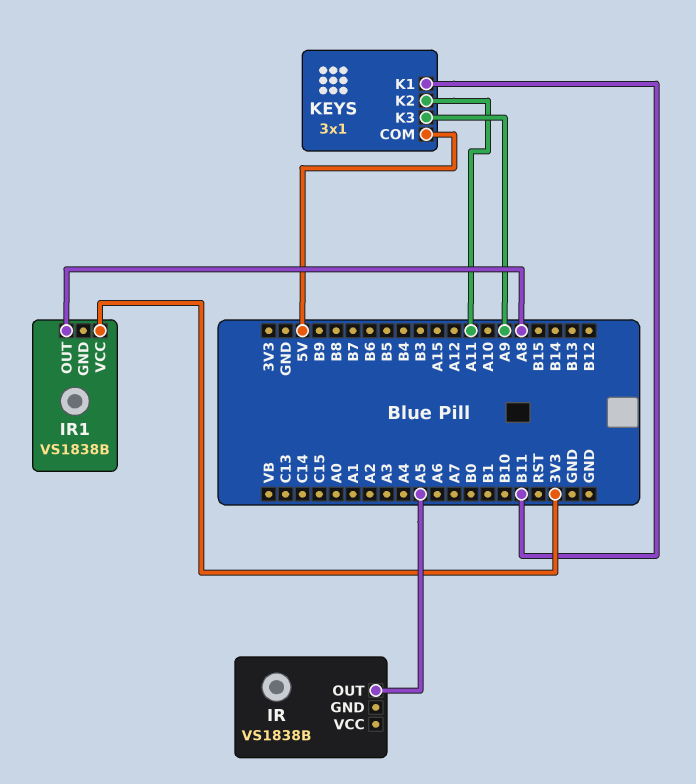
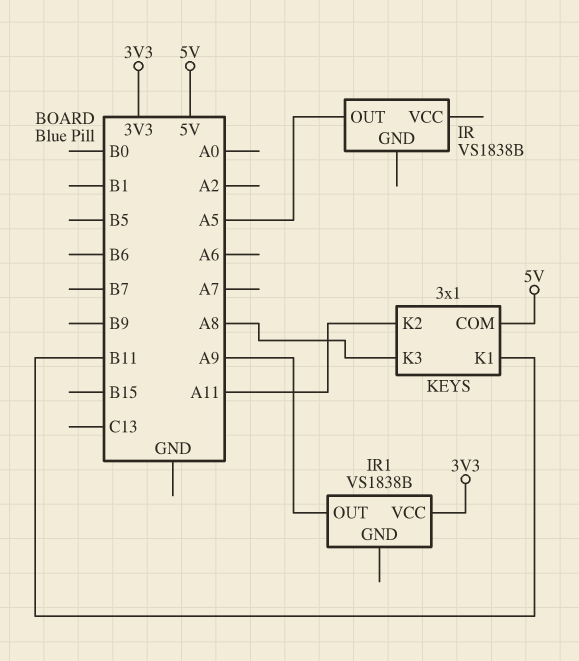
IR1 pin OUT: A8 -> A9
KEYS pin K3: A9 -> A8

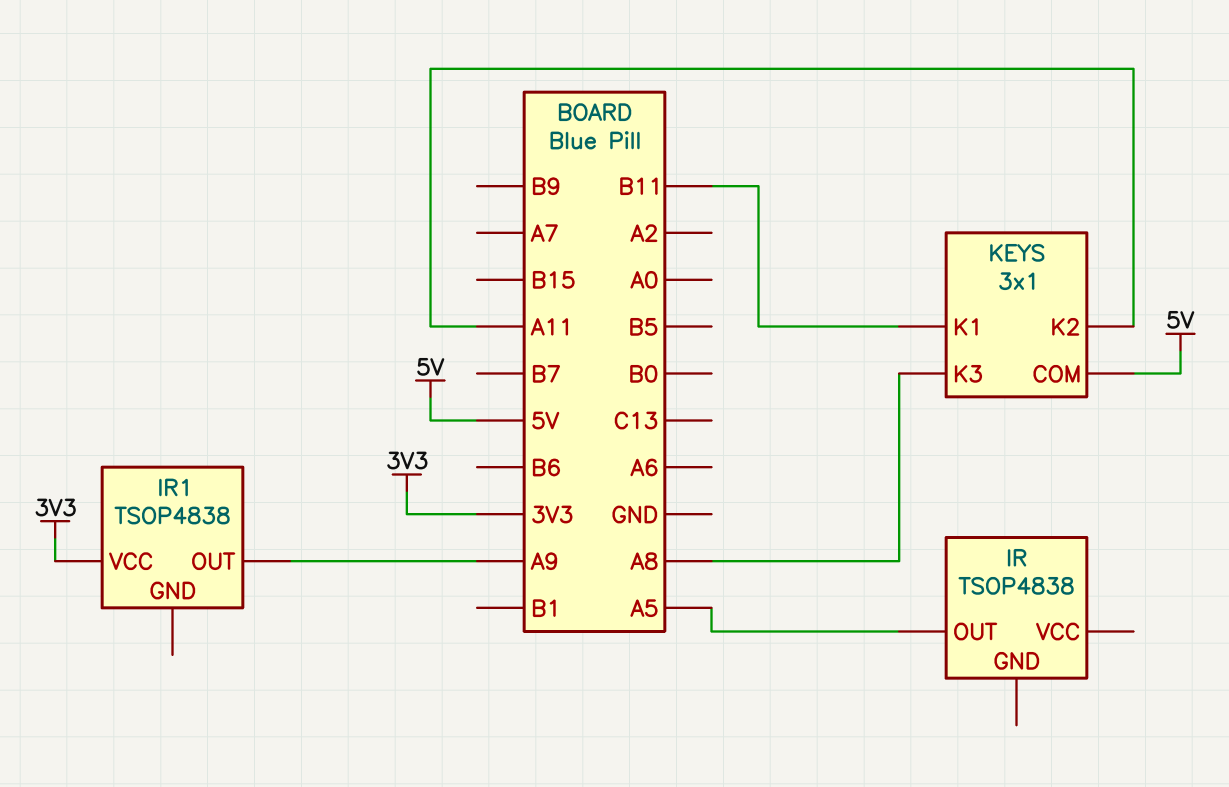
IR: VS1838B -> TSOP4838
IR1: VS1838B -> TSOP4838

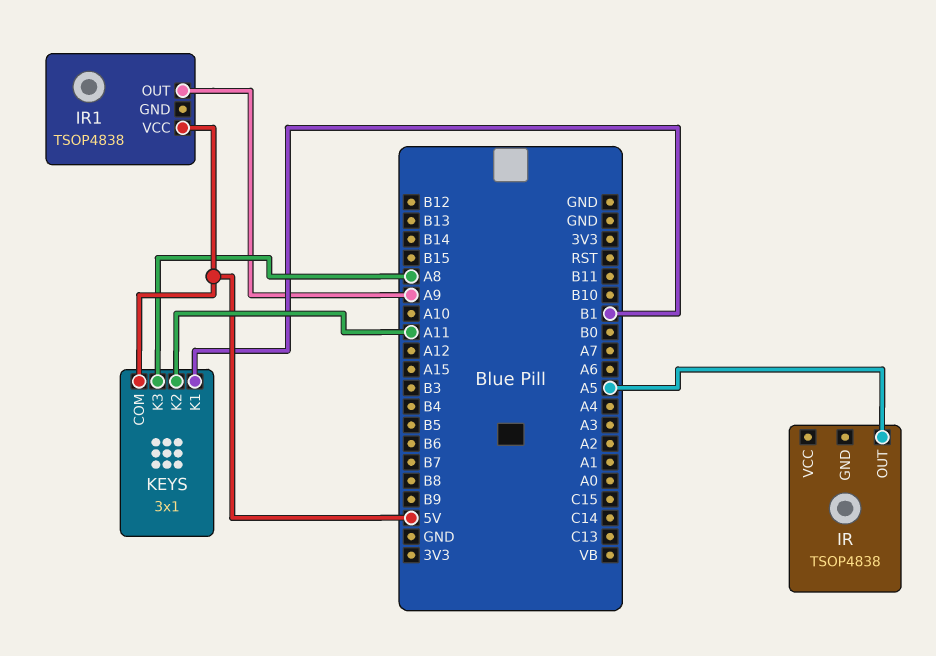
IR1 pin VCC: 3V3 -> 5V
KEYS pin K1: B11 -> B1

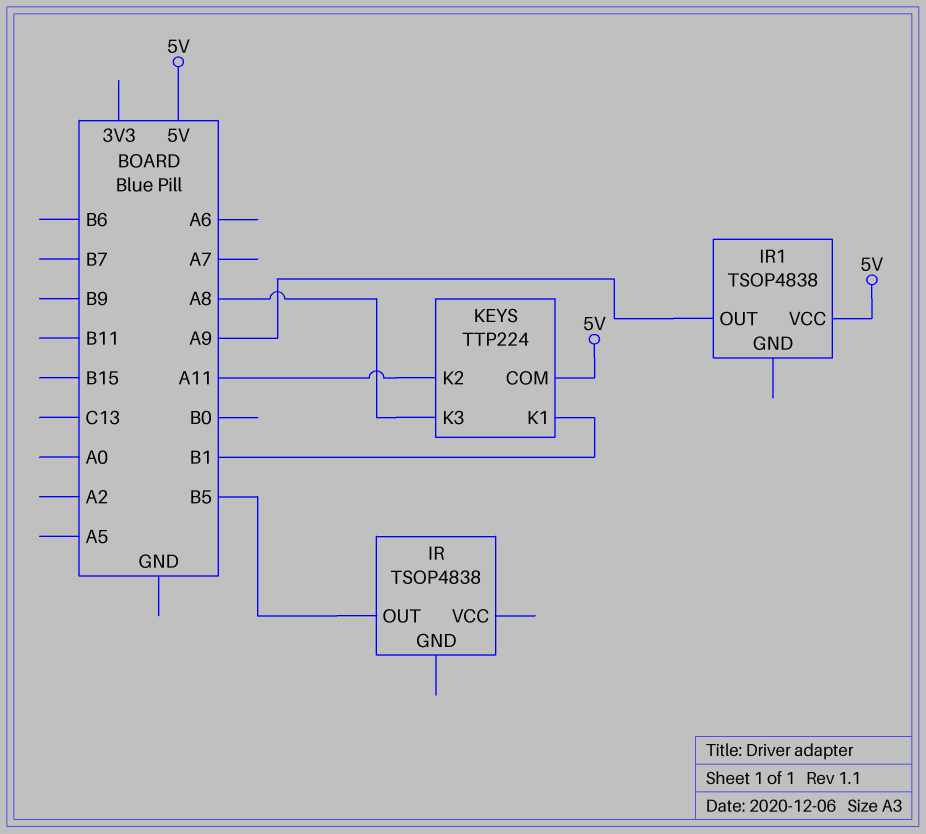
IR pin OUT: A5 -> B5
KEYS: 3x1 -> TTP224

